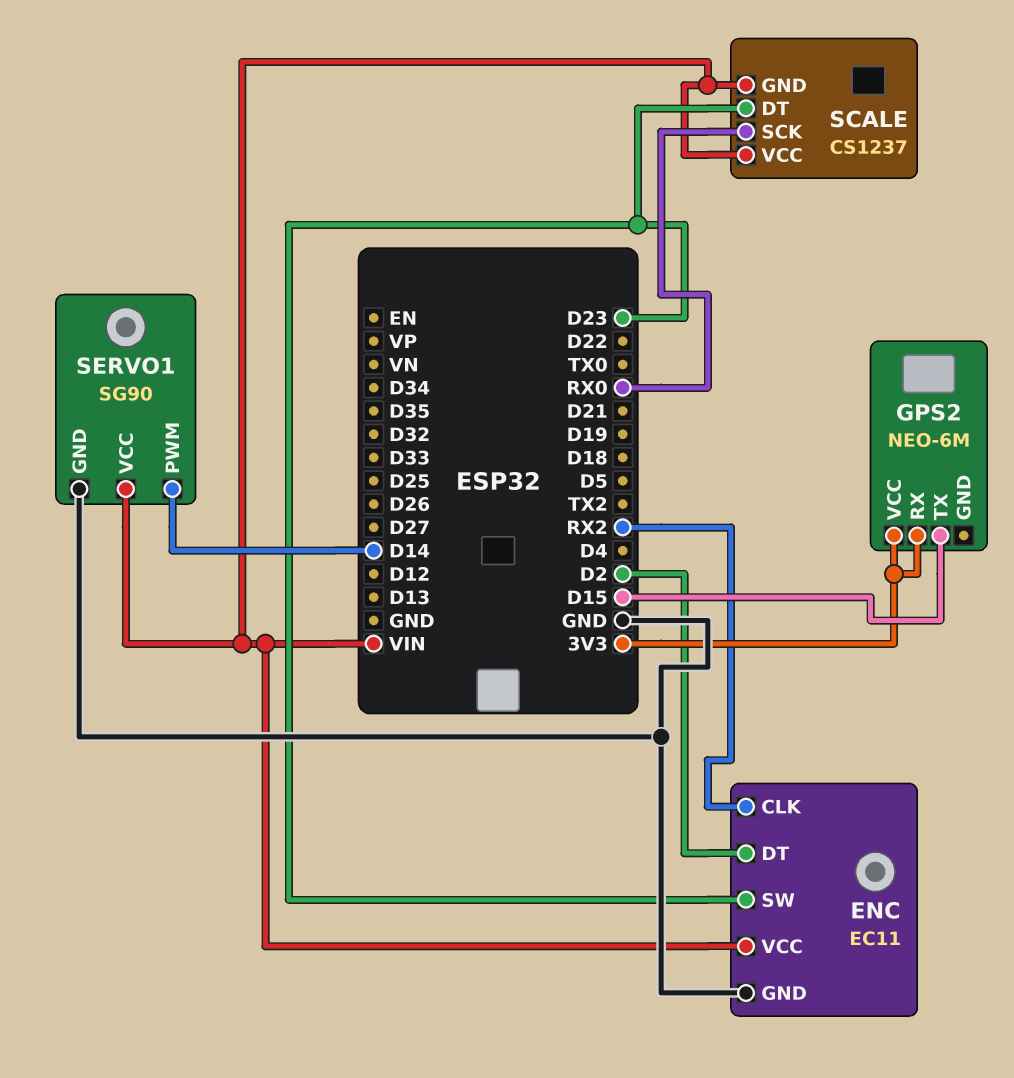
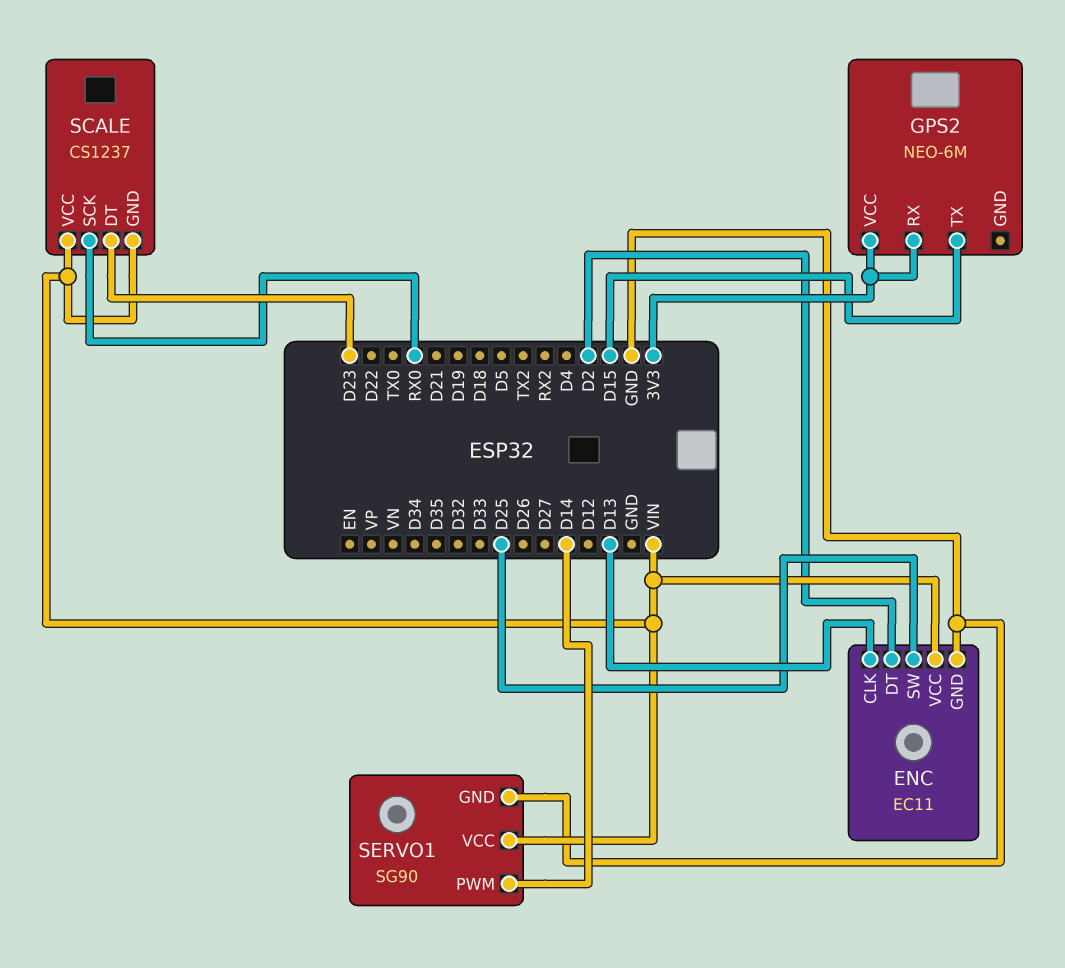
ENC pin CLK: RX2 -> D13
ENC pin SW: D23 -> D25

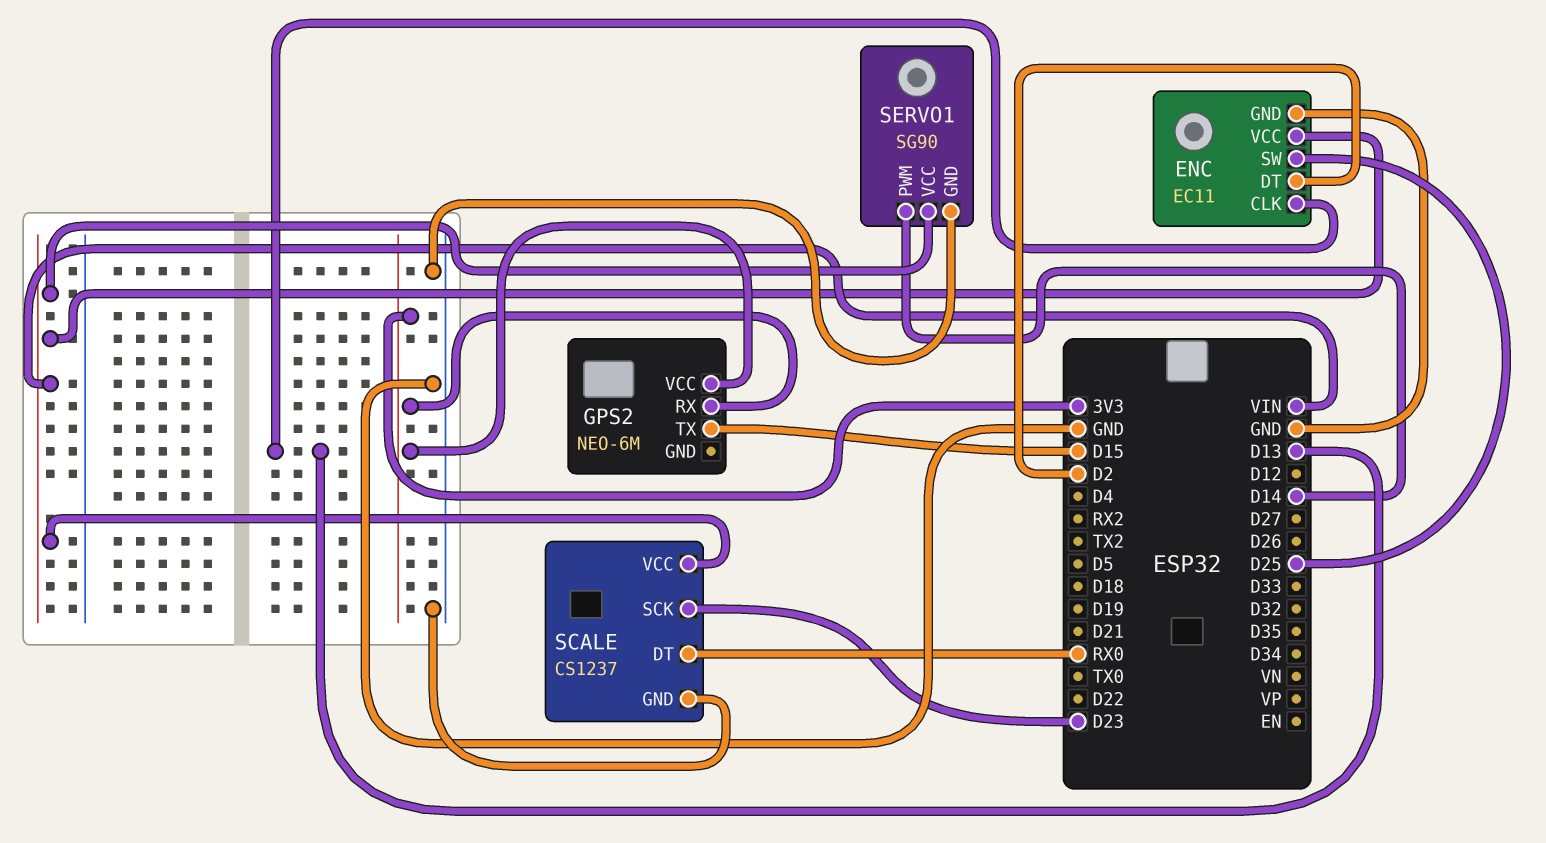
SCALE pin DT: D23 -> RX0
SCALE pin GND: VIN -> GND
SCALE pin SCK: RX0 -> D23

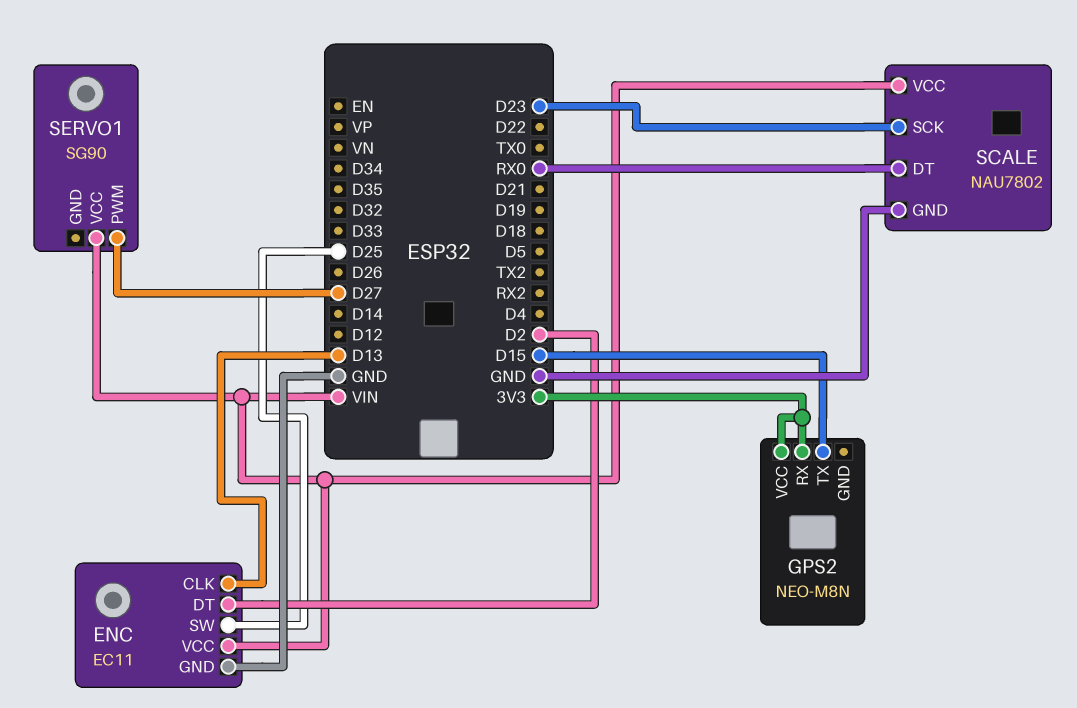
GPS2: NEO-6M -> NEO-M8N
SCALE: CS1237 -> NAU7802
SERVO1 pin GND: GND -> none
SERVO1 pin PWM: D14 -> D27

